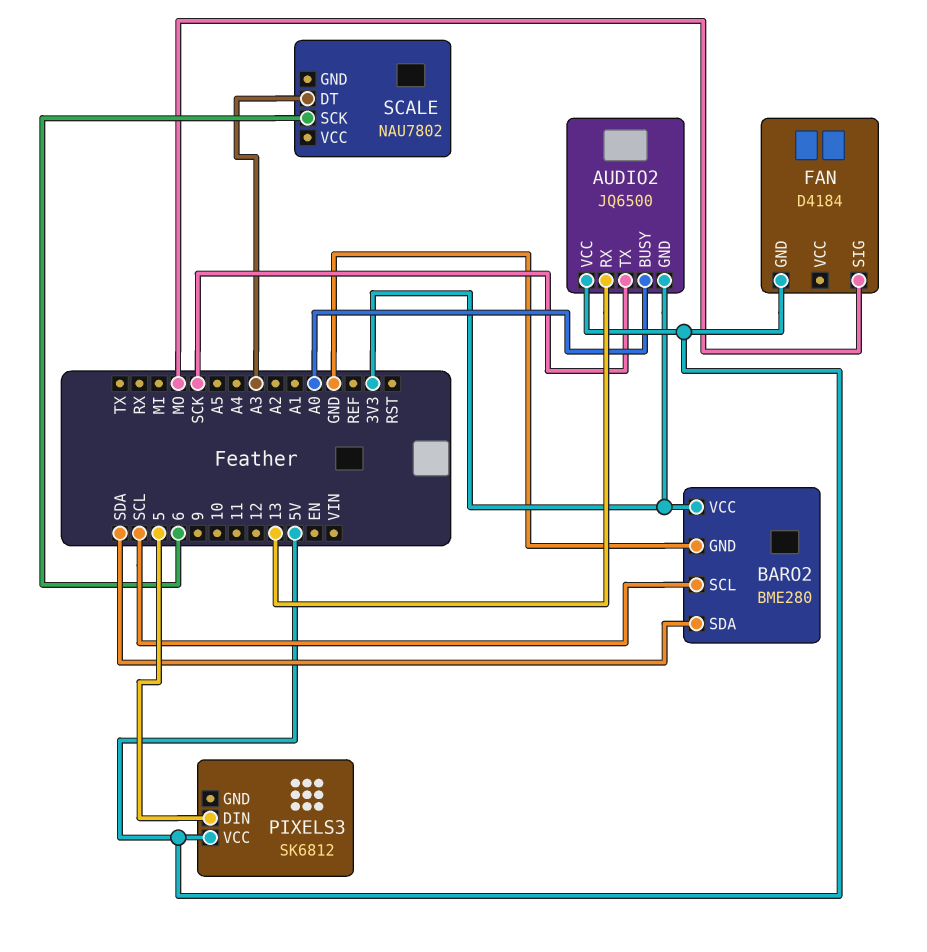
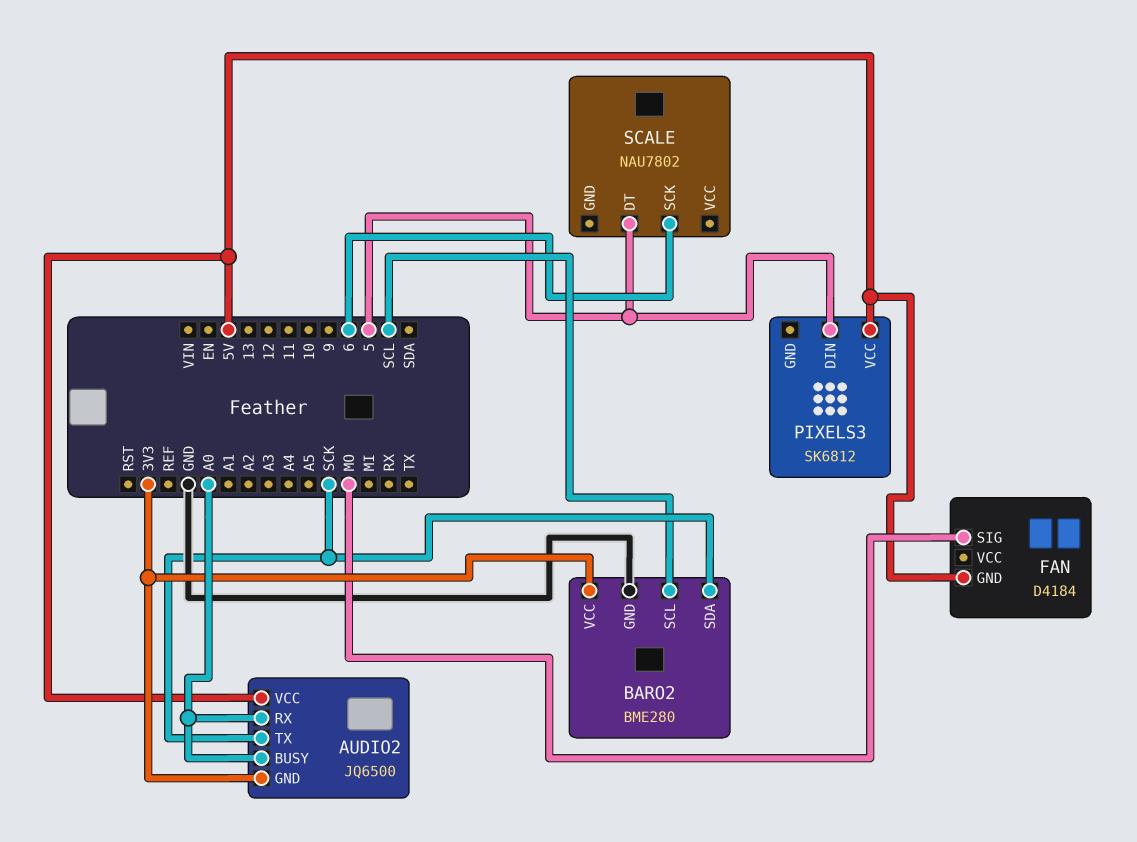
AUDIO2 pin RX: 13 -> A0
BARO2 pin SDA: SDA -> SCK
SCALE pin DT: A3 -> 5

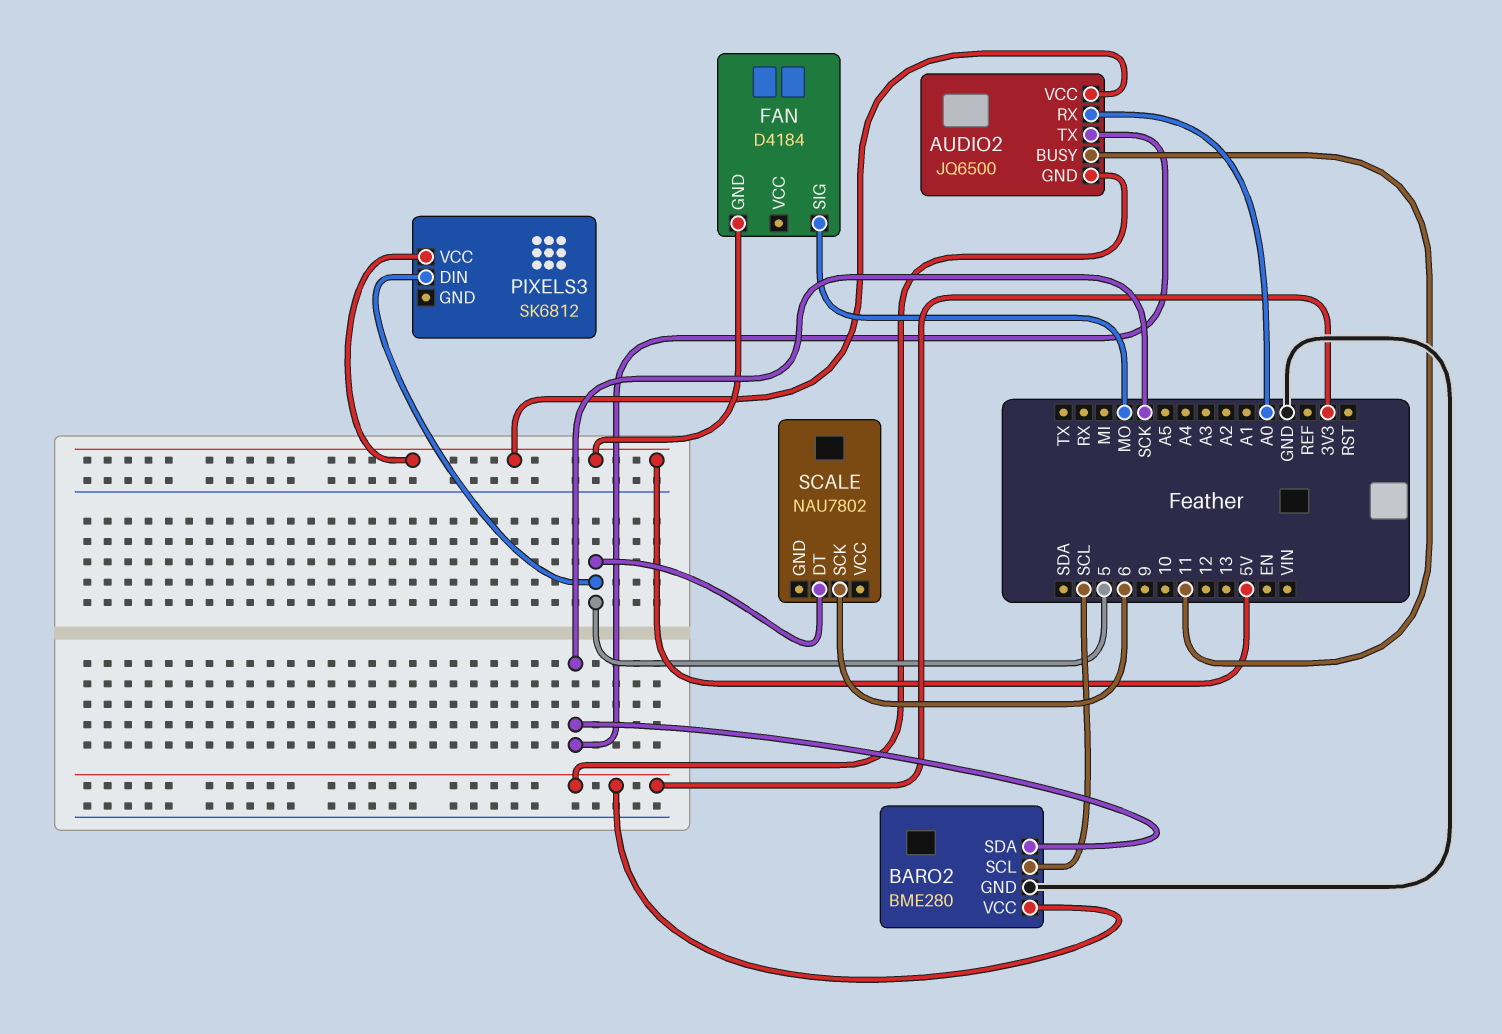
AUDIO2 pin BUSY: A0 -> 11

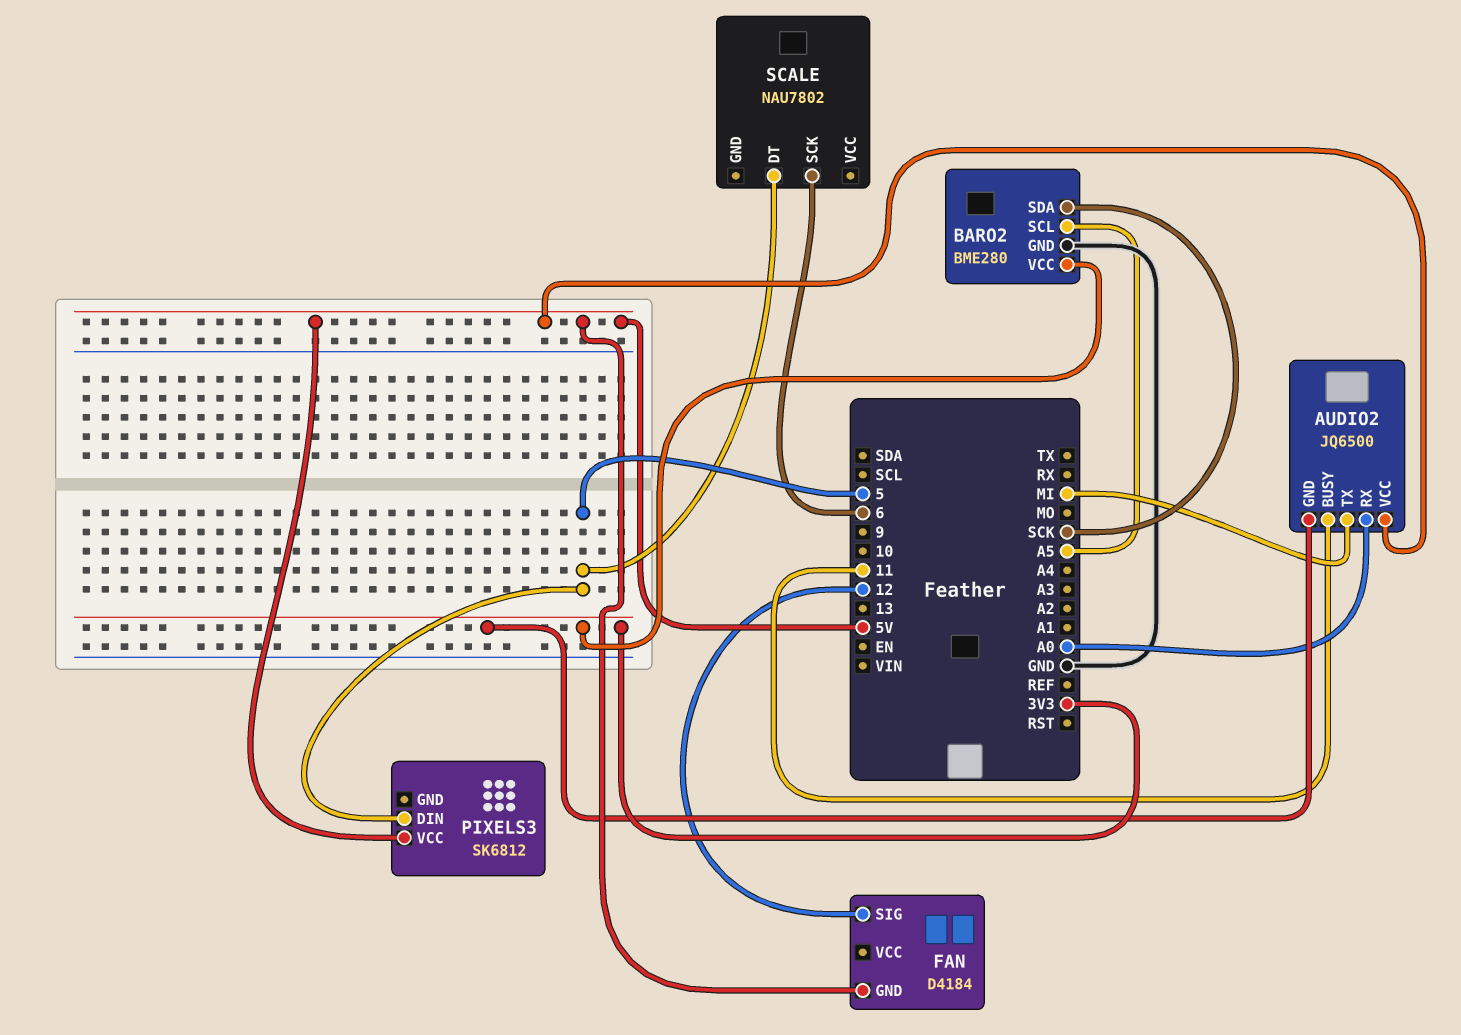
AUDIO2 pin TX: SCK -> MI
BARO2 pin SCL: SCL -> A5
FAN pin SIG: MO -> 12

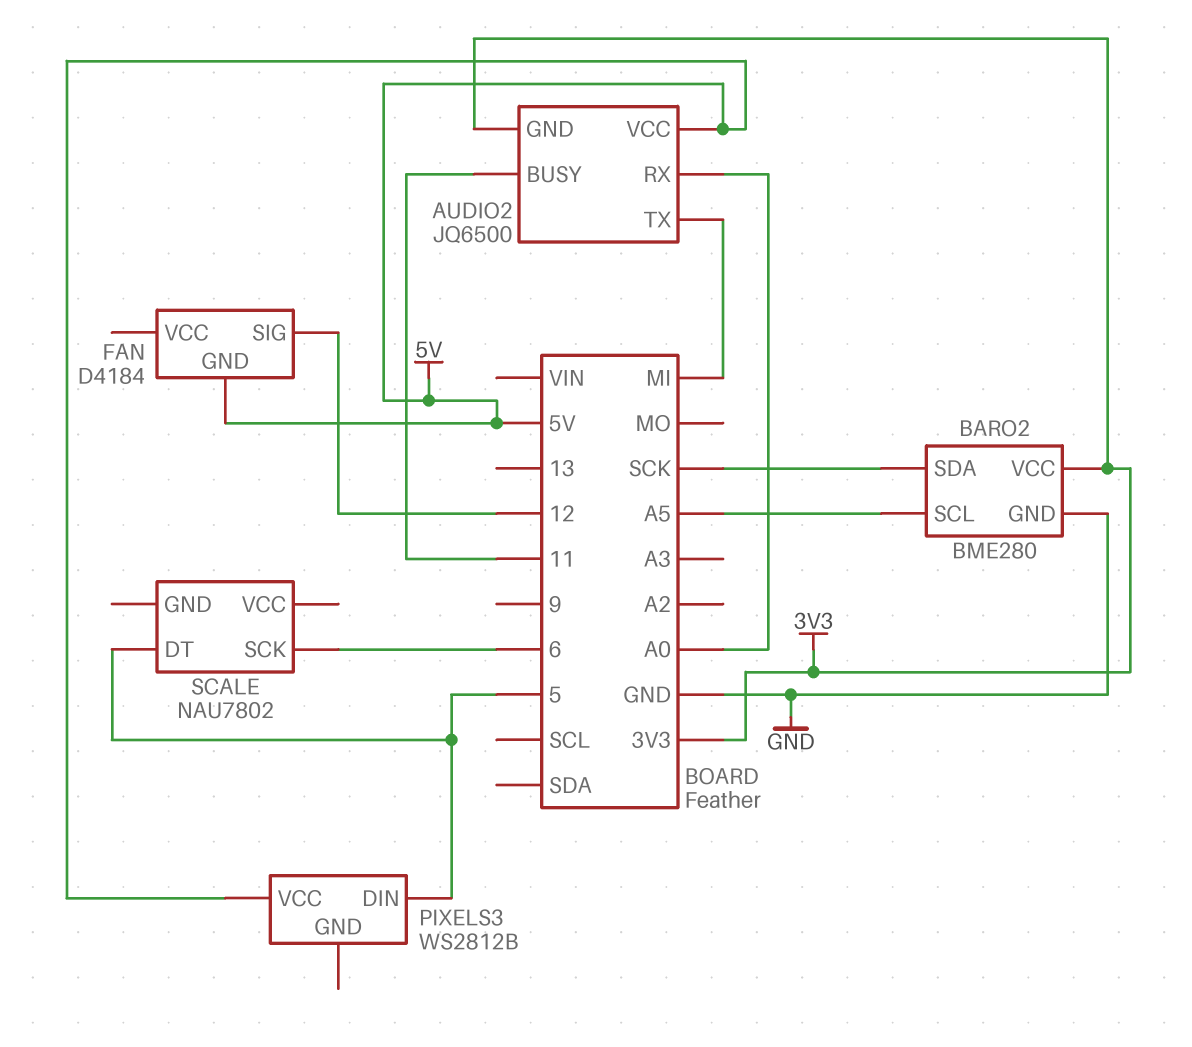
PIXELS3: SK6812 -> WS2812B

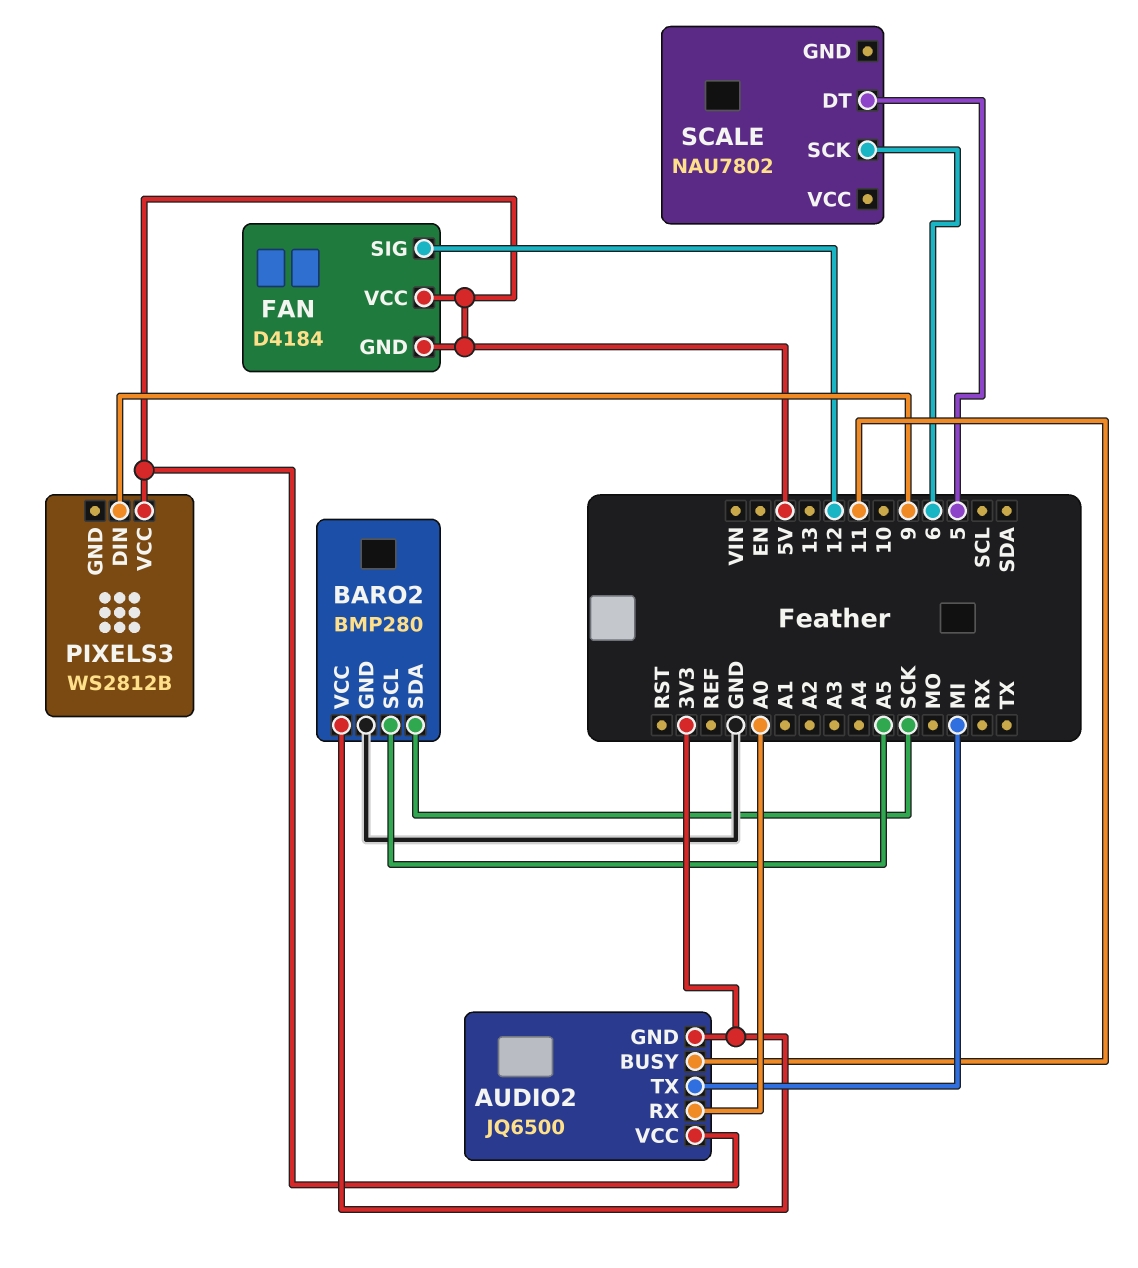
BARO2: BME280 -> BMP280
FAN pin VCC: none -> 5V
PIXELS3 pin DIN: 5 -> 9

